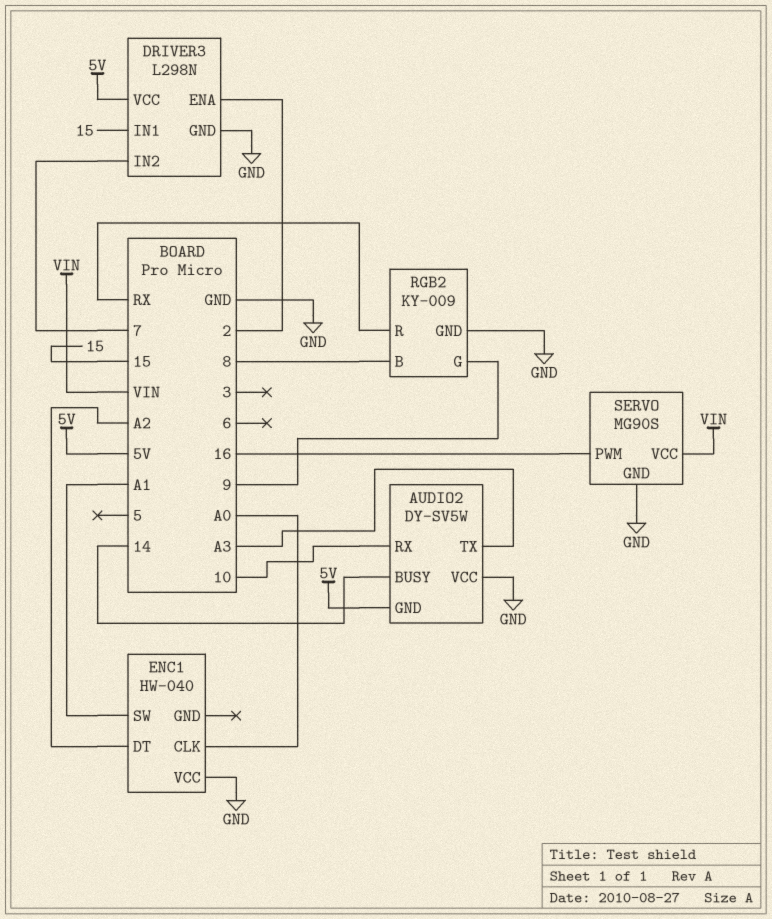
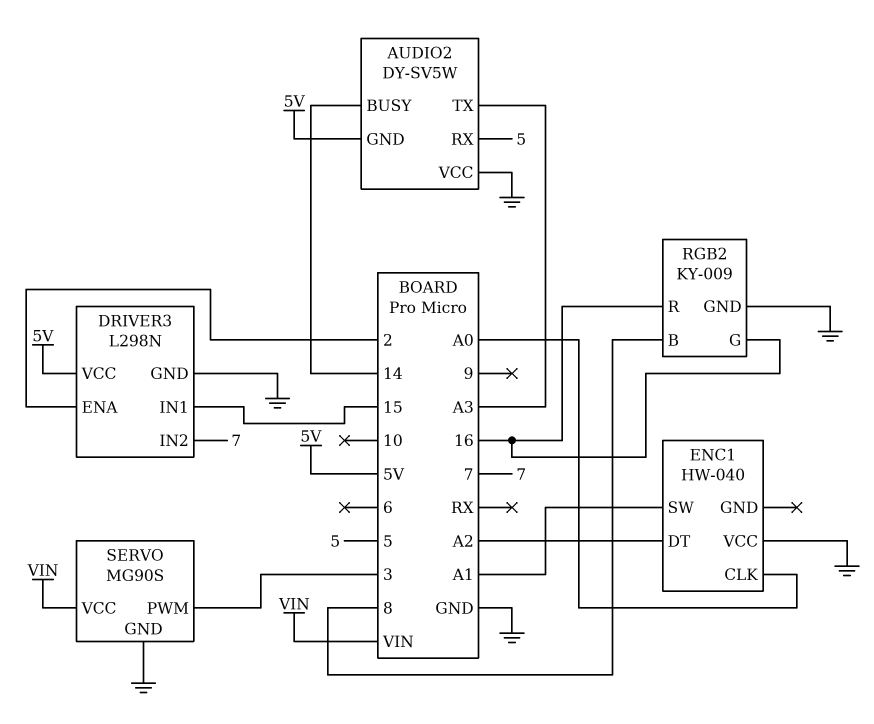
AUDIO2 pin RX: 10 -> 5
RGB2 pin G: 9 -> 16
RGB2 pin R: RX -> 16
SERVO pin PWM: 16 -> 3

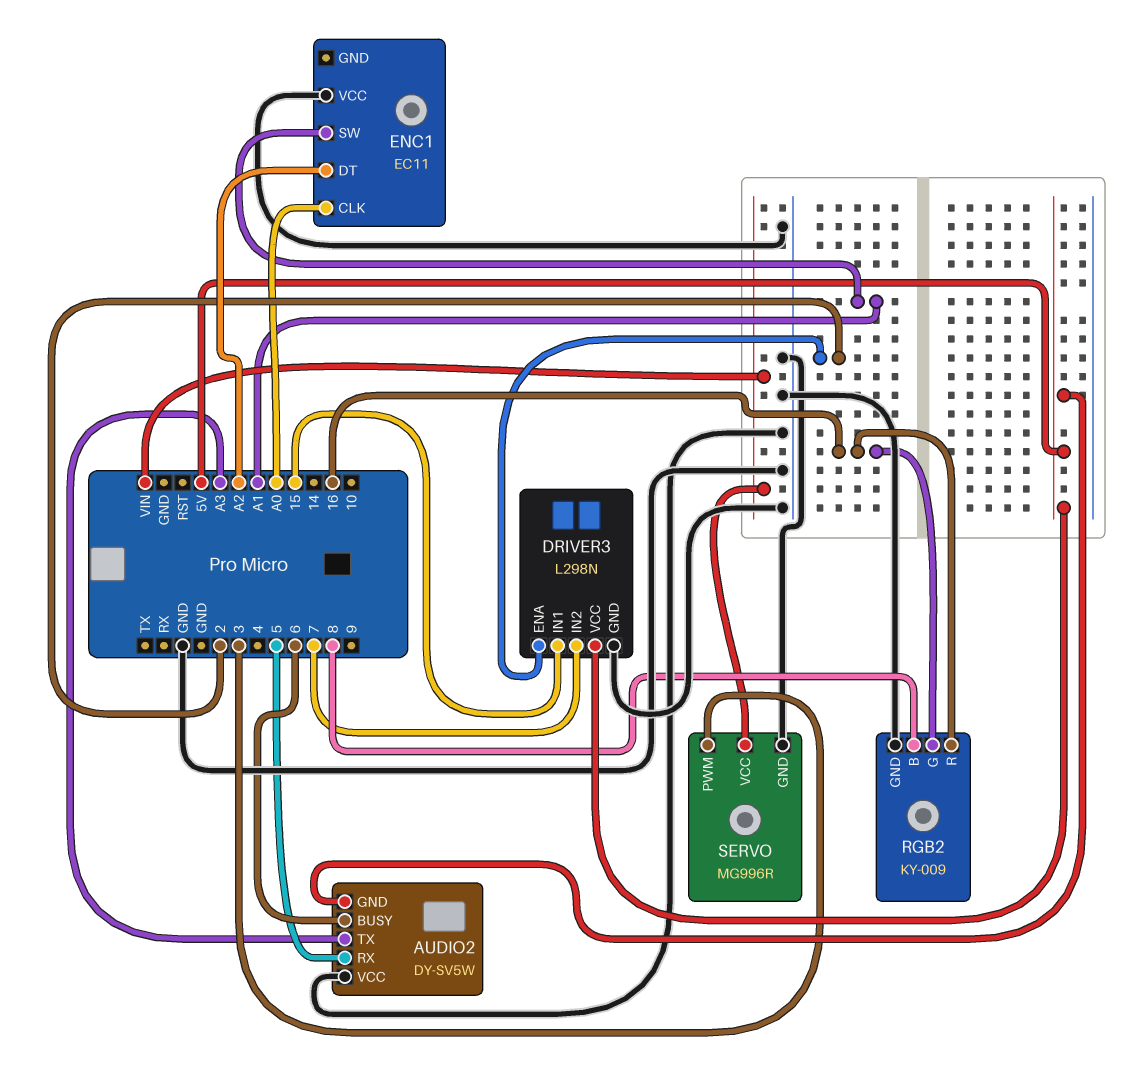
AUDIO2 pin BUSY: 14 -> 6
ENC1: HW-040 -> EC11
SERVO: MG90S -> MG996R

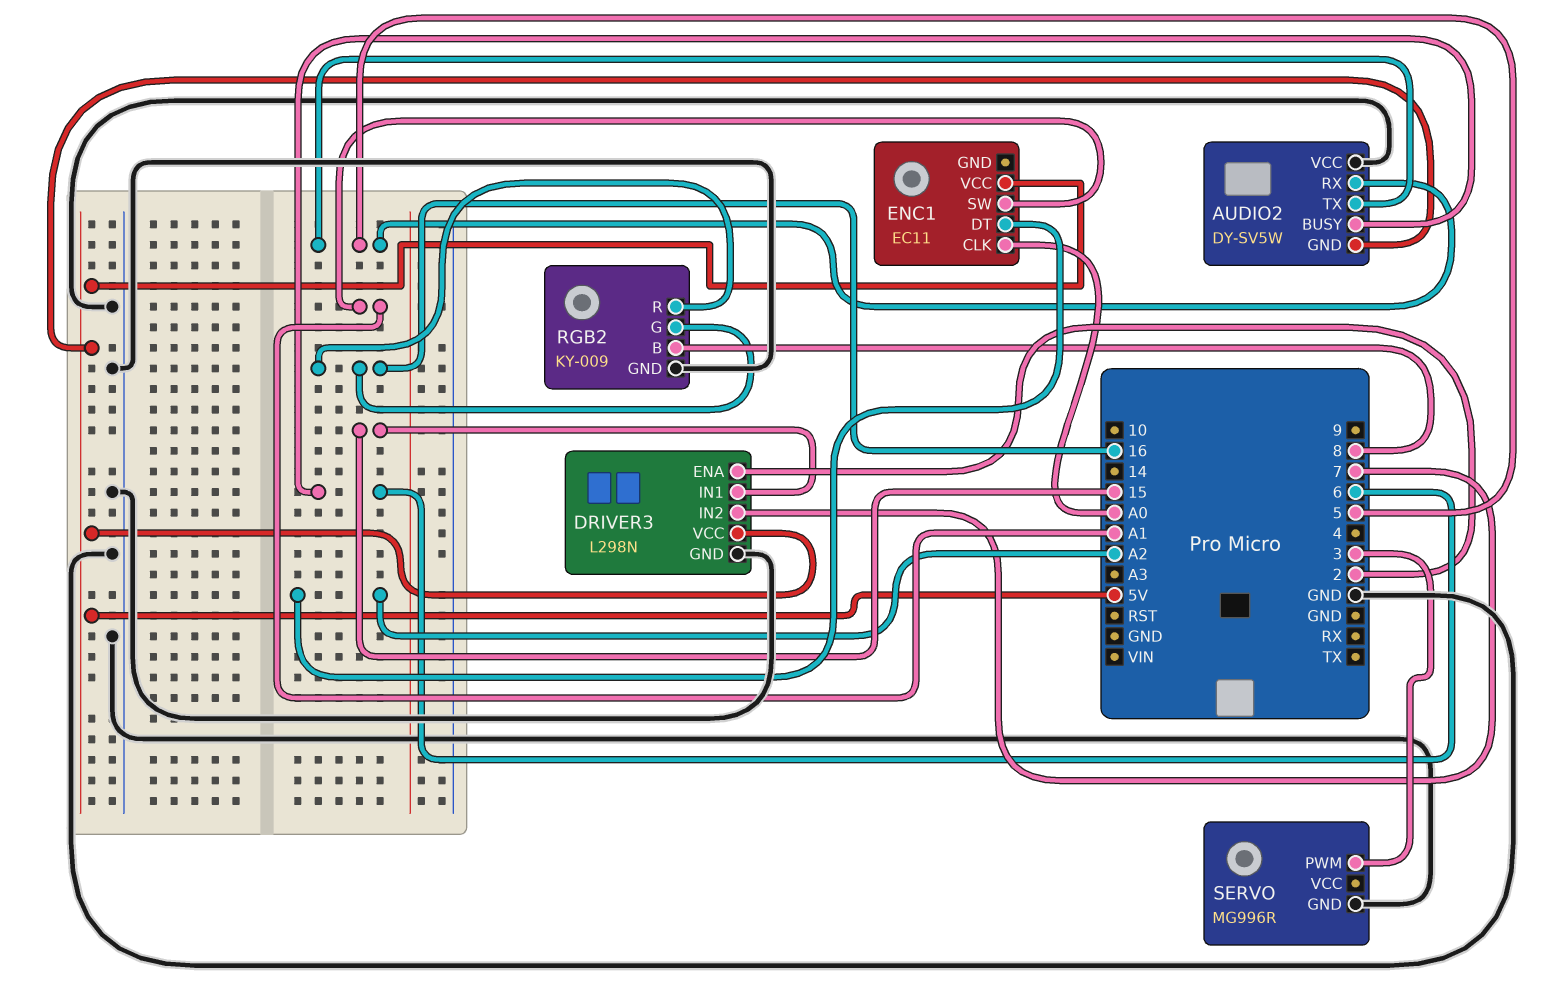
AUDIO2 pin TX: A3 -> 5
ENC1 pin VCC: GND -> 5V
SERVO pin VCC: VIN -> none

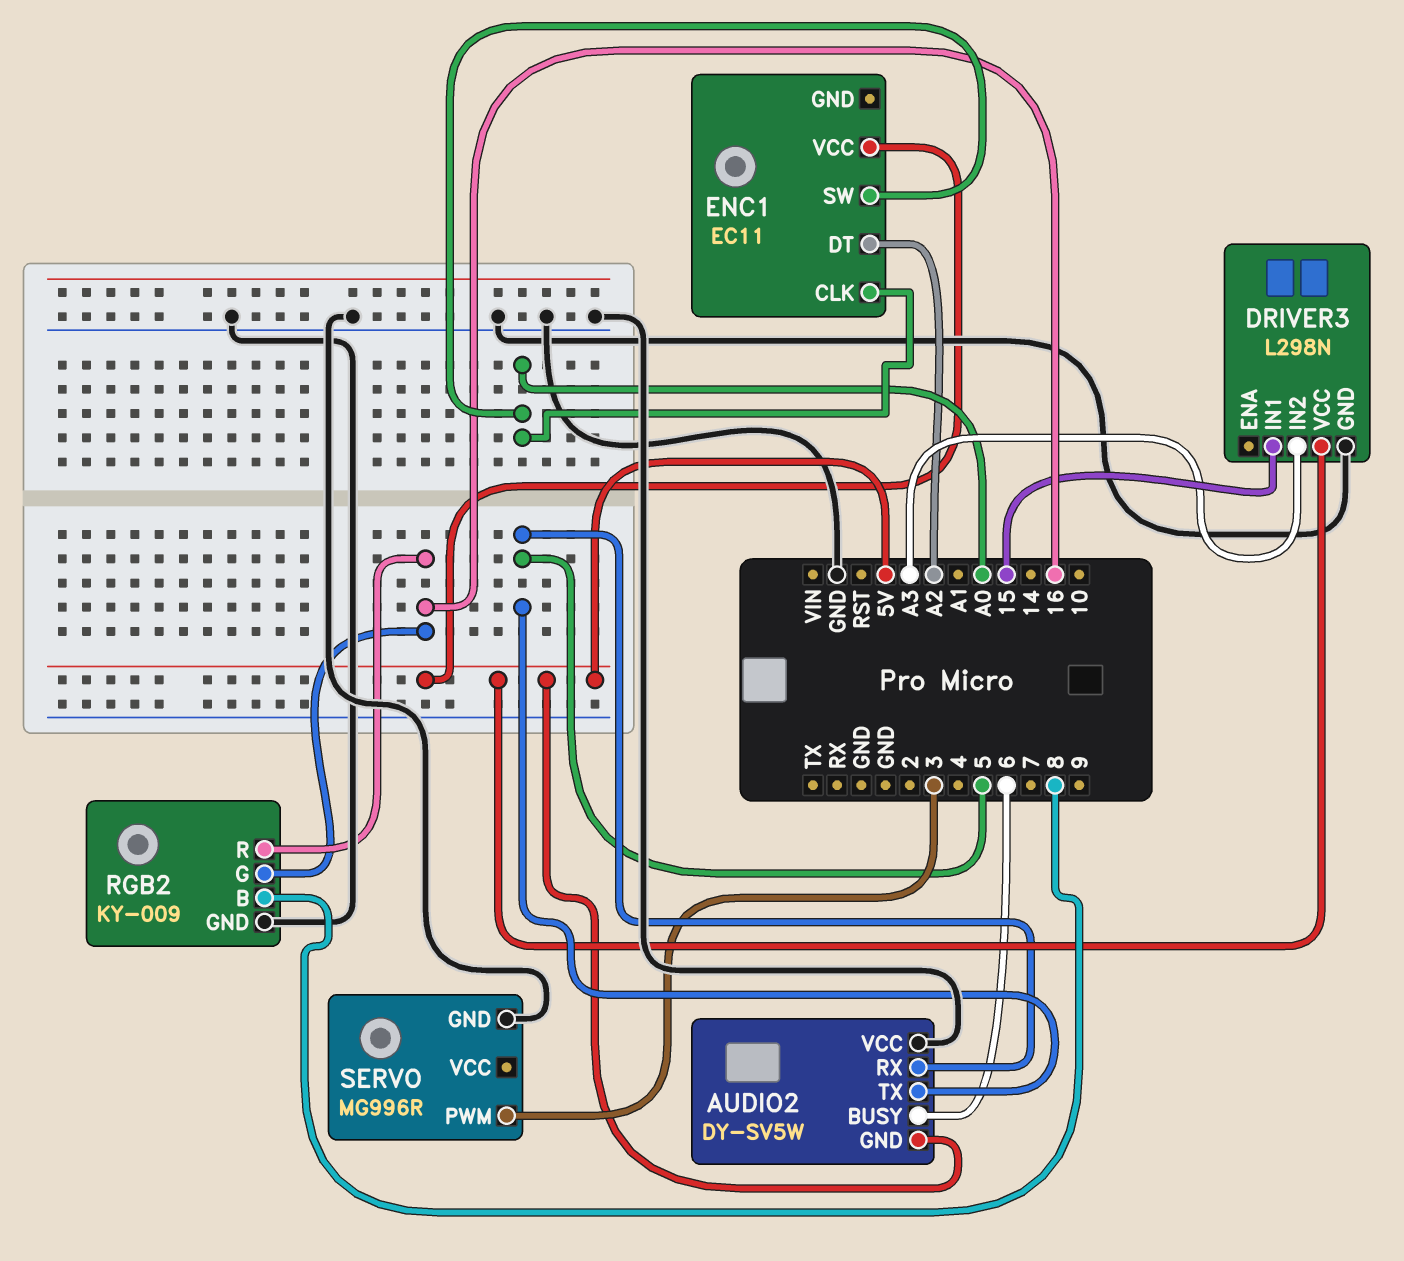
DRIVER3 pin ENA: 2 -> none
DRIVER3 pin IN2: 7 -> A3
ENC1 pin SW: A1 -> A0

